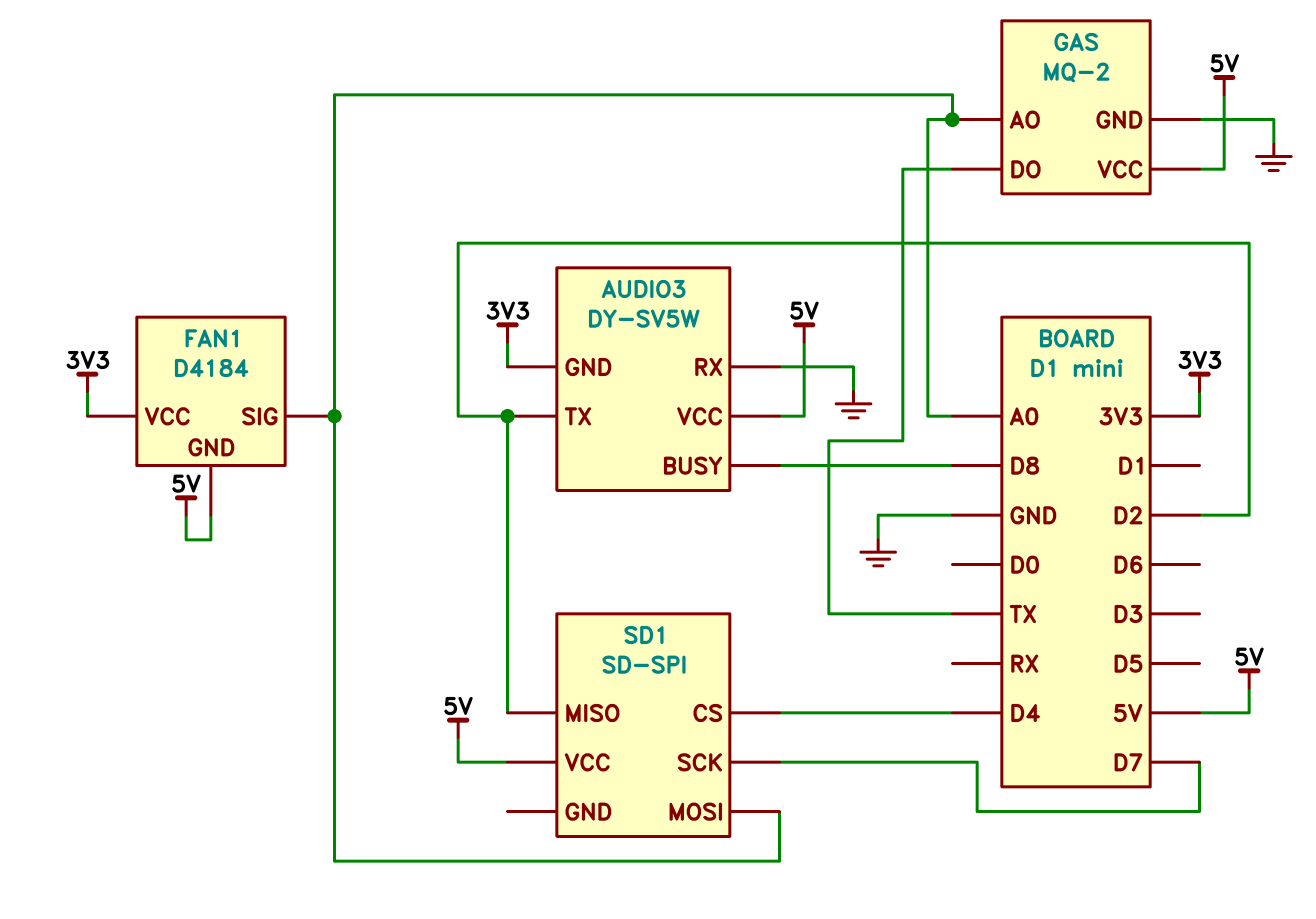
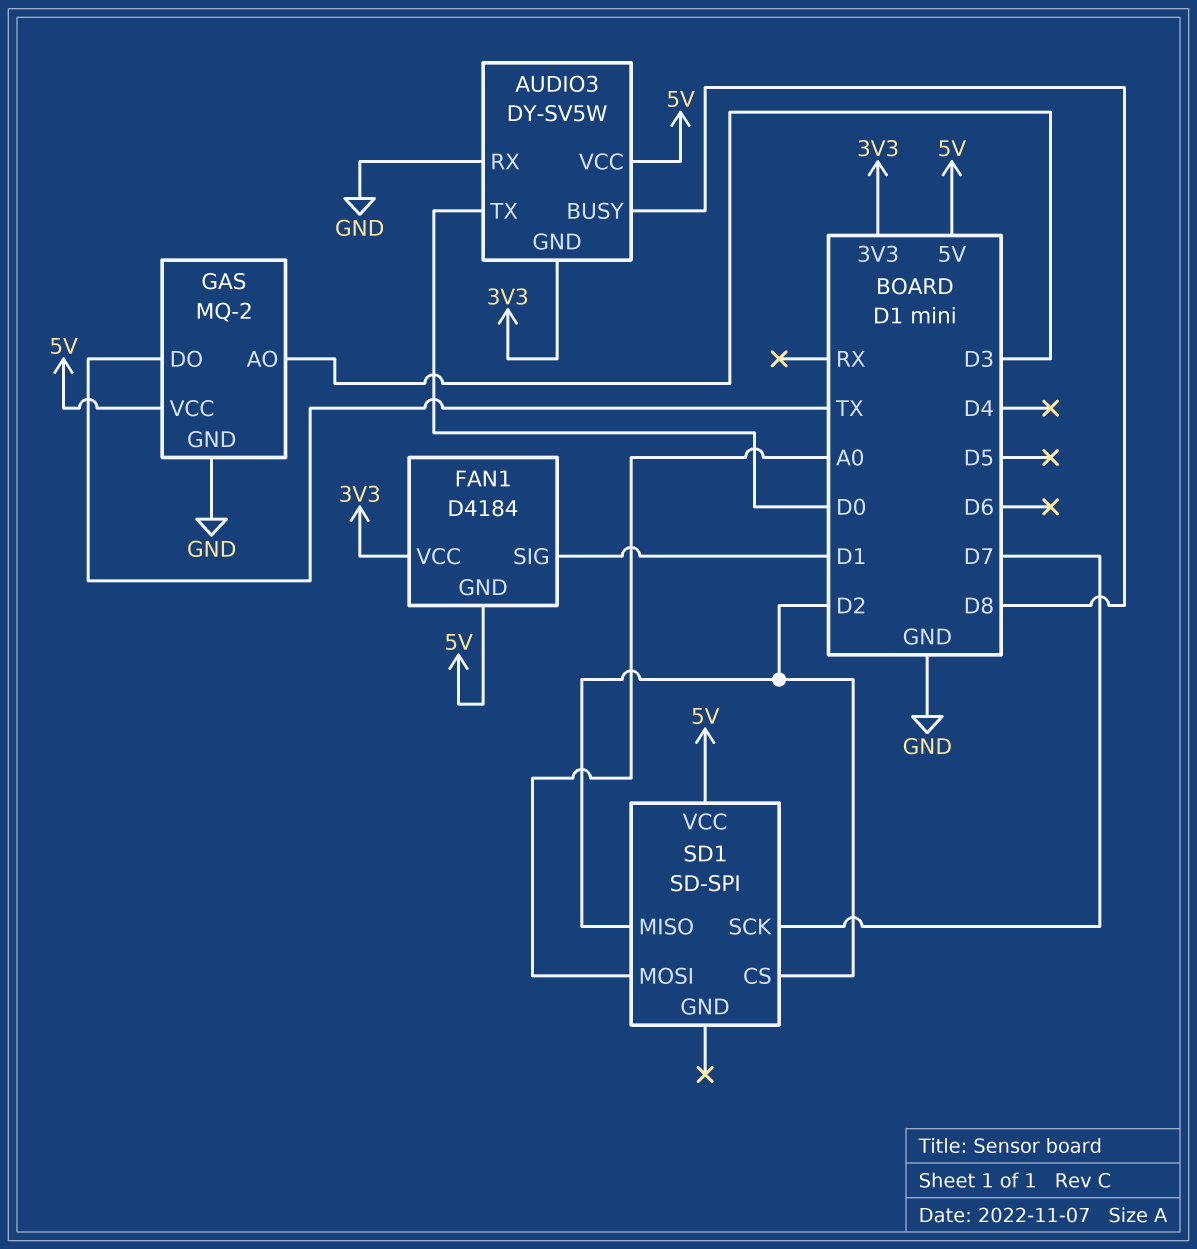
AUDIO3 pin TX: D2 -> D0
FAN1 pin SIG: A0 -> D1
GAS pin AO: A0 -> D3
SD1 pin CS: D4 -> D2

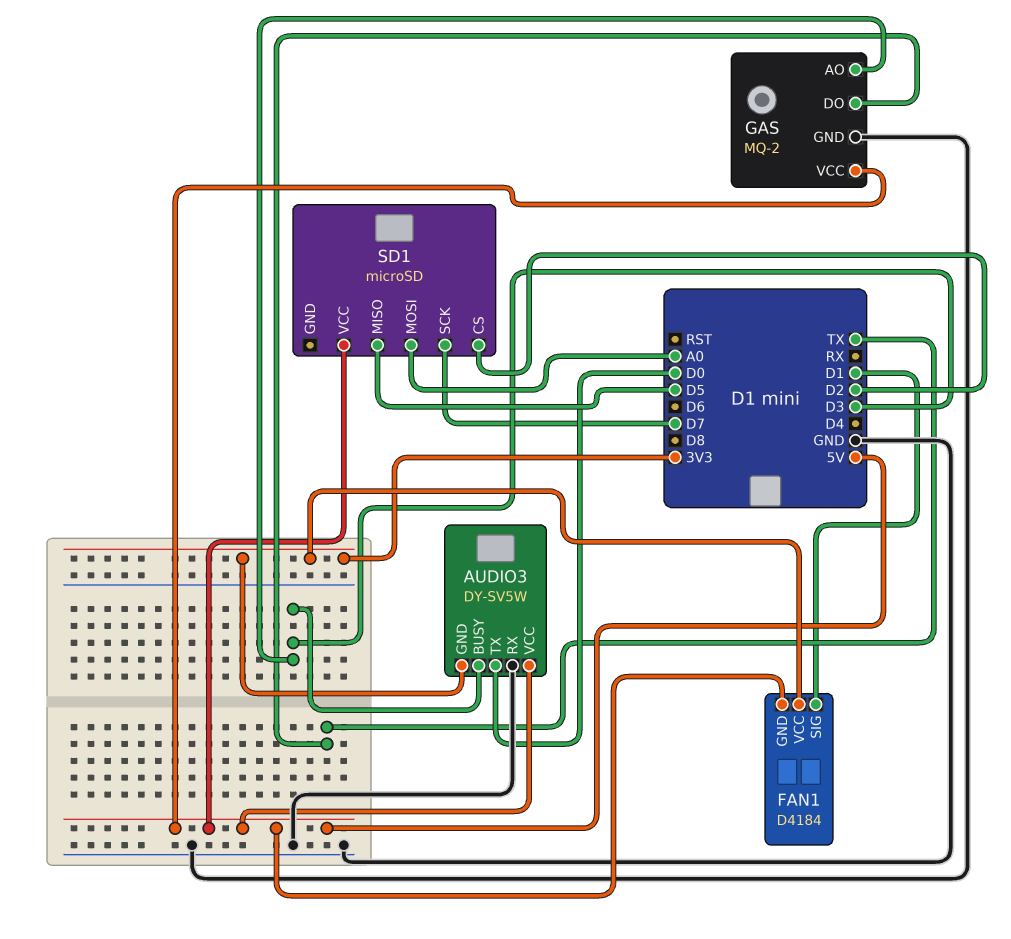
AUDIO3 pin BUSY: D8 -> D3
SD1: SD-SPI -> microSD
SD1 pin MISO: D2 -> D5

